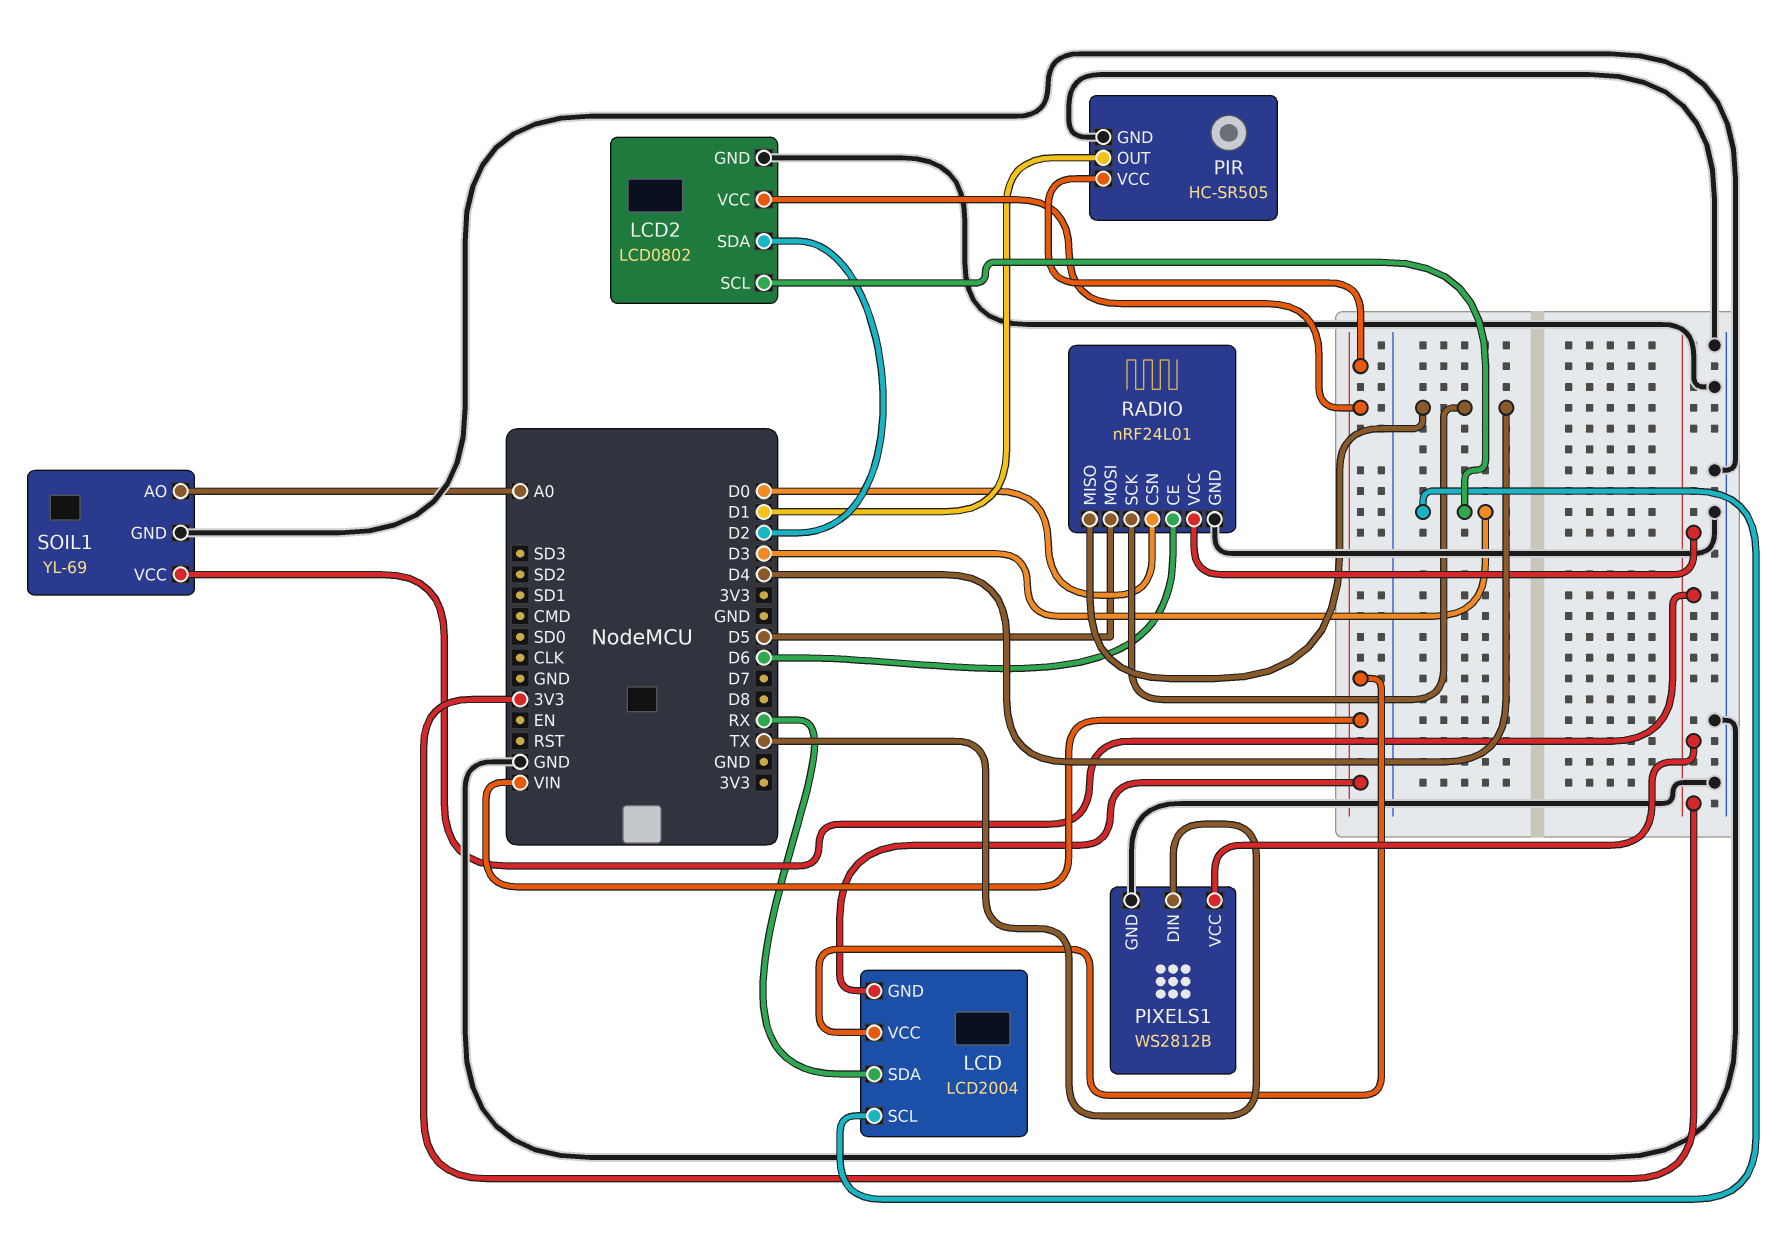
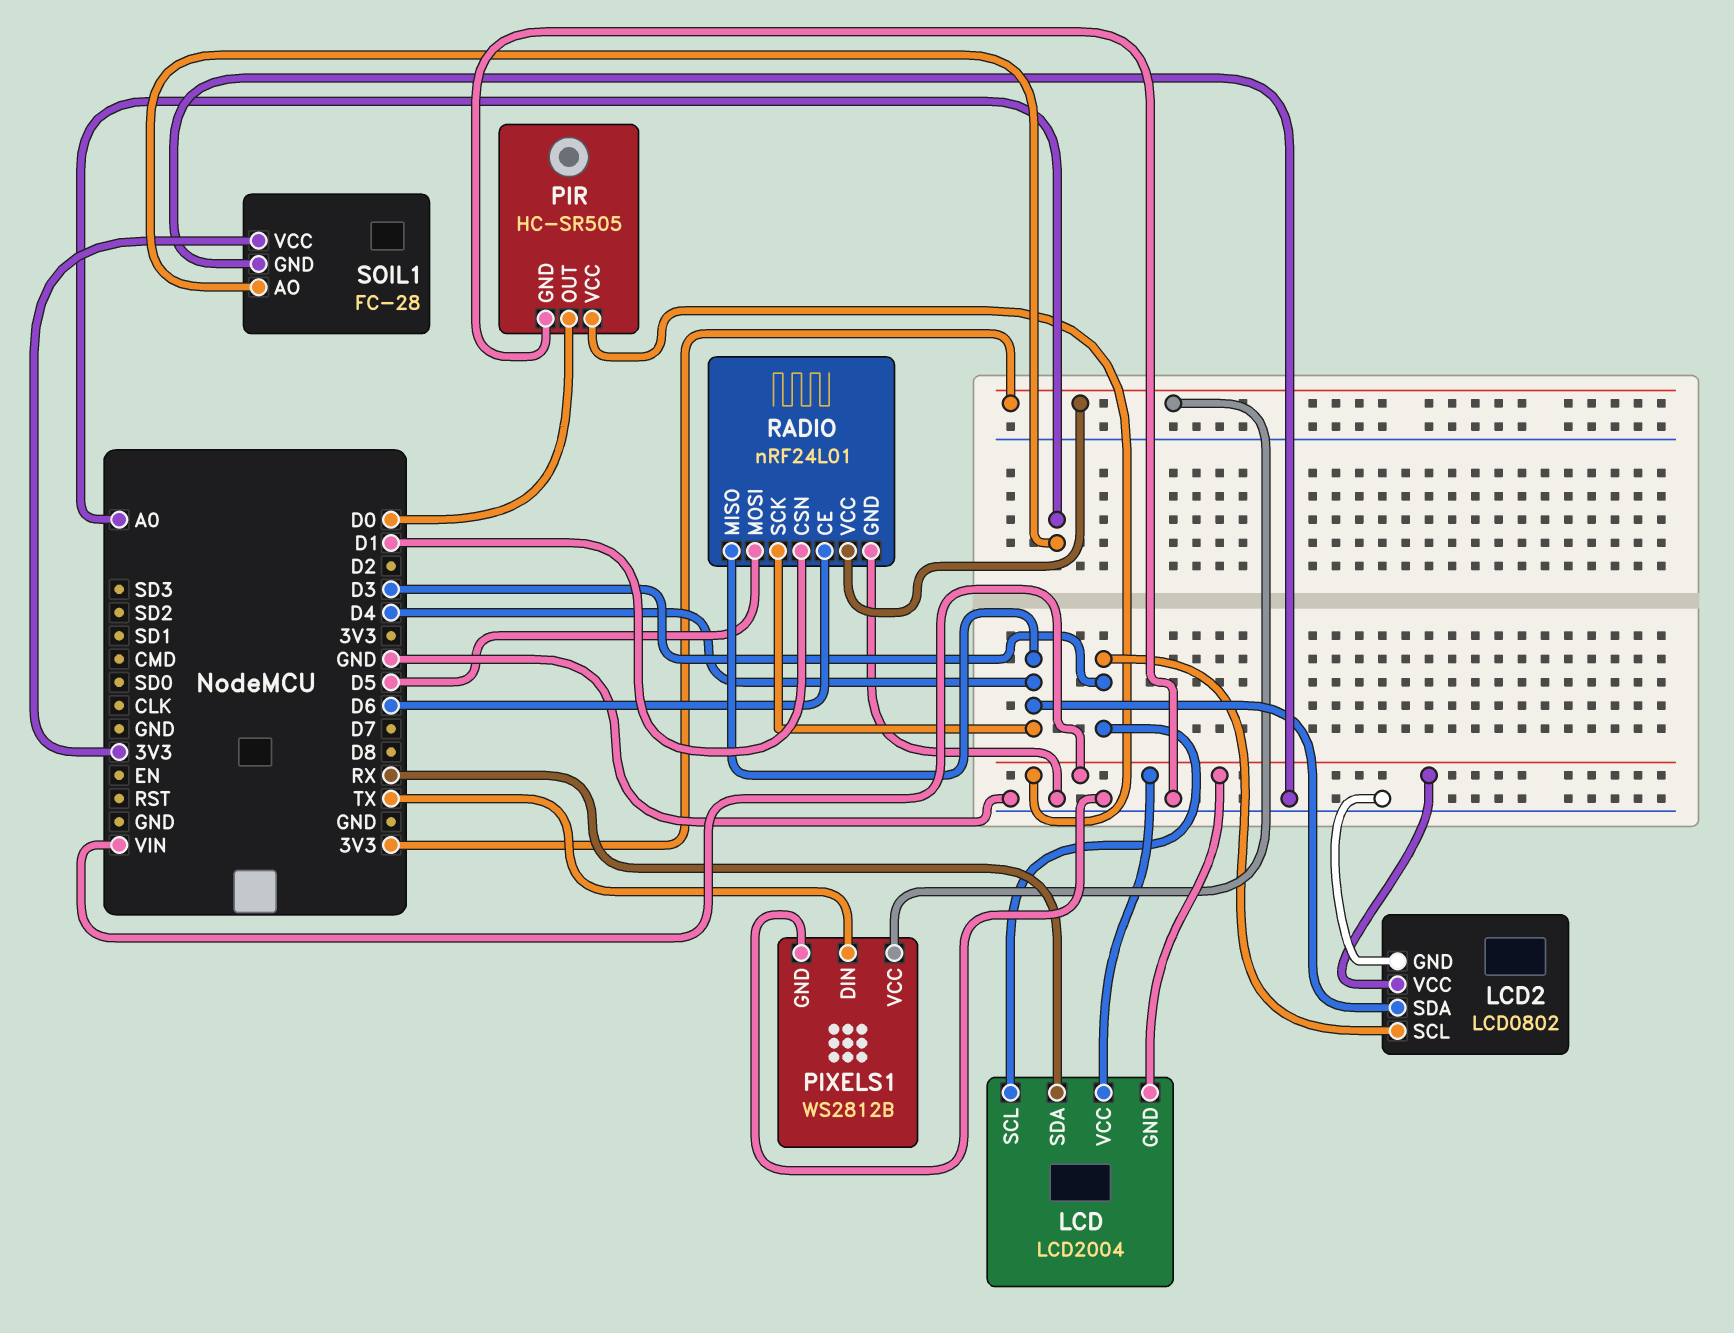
LCD2 pin SDA: D2 -> D4
PIR pin OUT: D1 -> D0
RADIO pin CSN: D0 -> D1
SOIL1: YL-69 -> FC-28

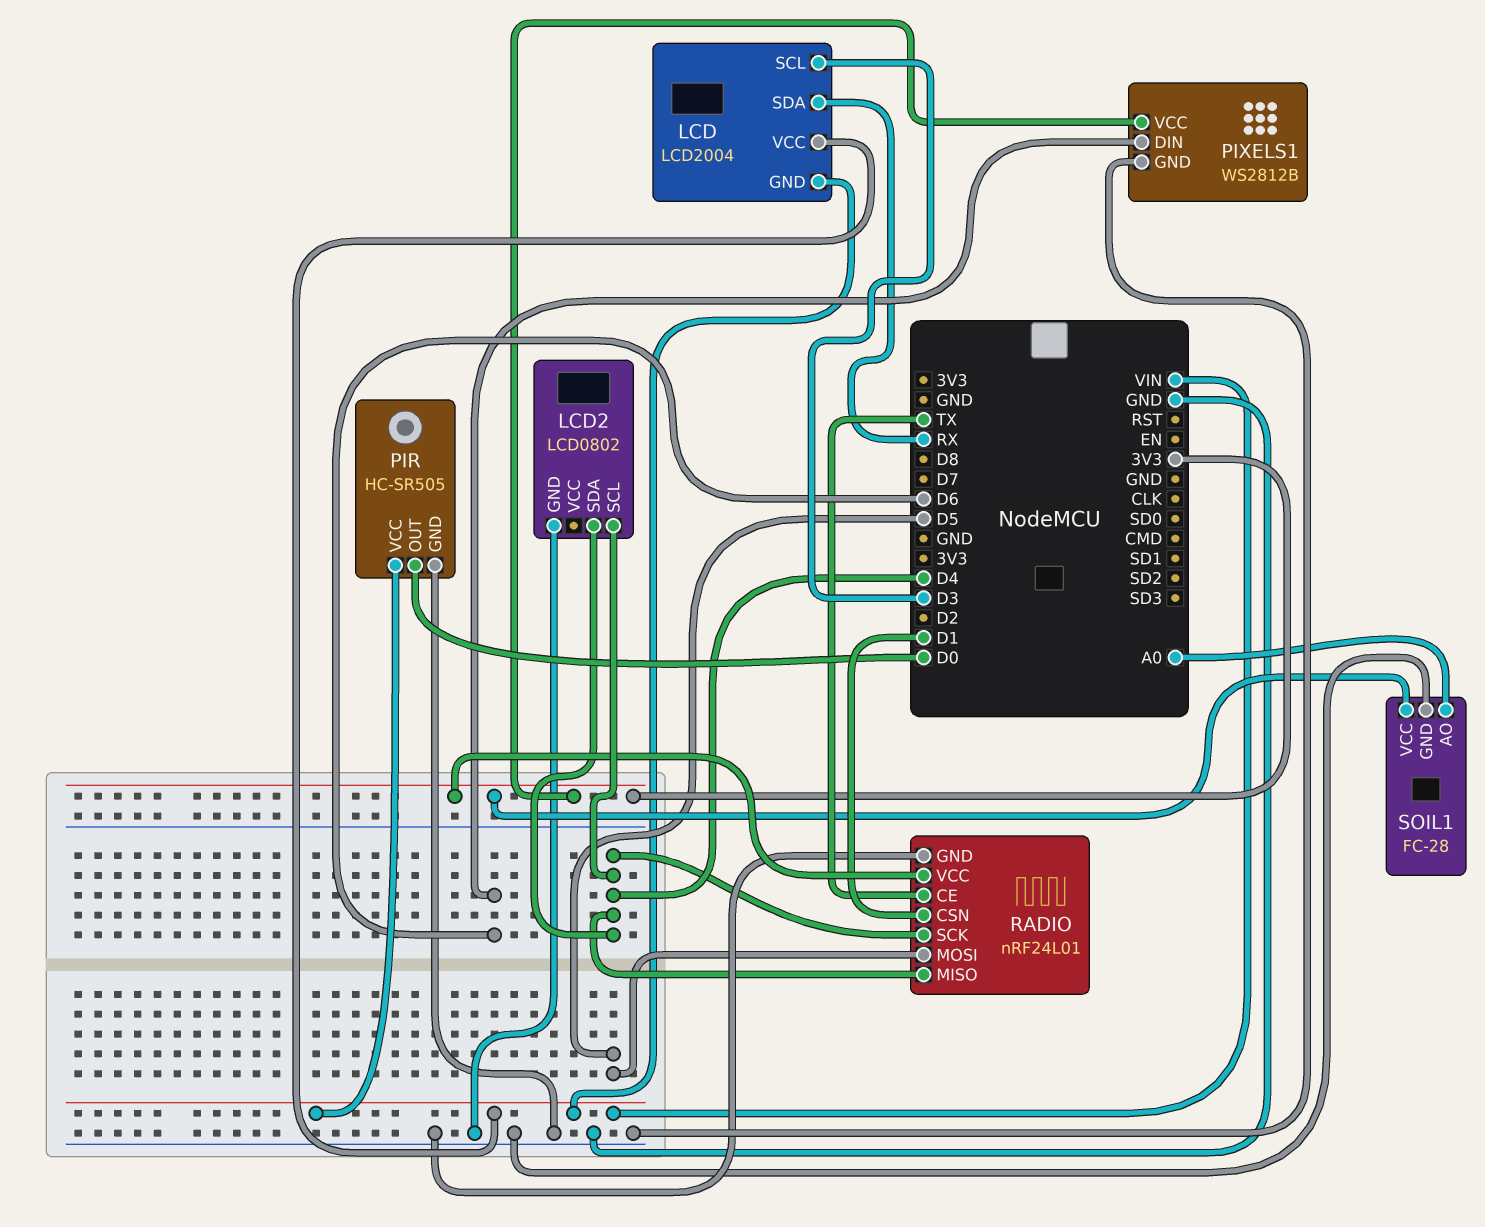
LCD2 pin SCL: D3 -> D4
LCD2 pin VCC: VIN -> none
PIXELS1 pin DIN: TX -> D6
RADIO pin CE: D6 -> TX

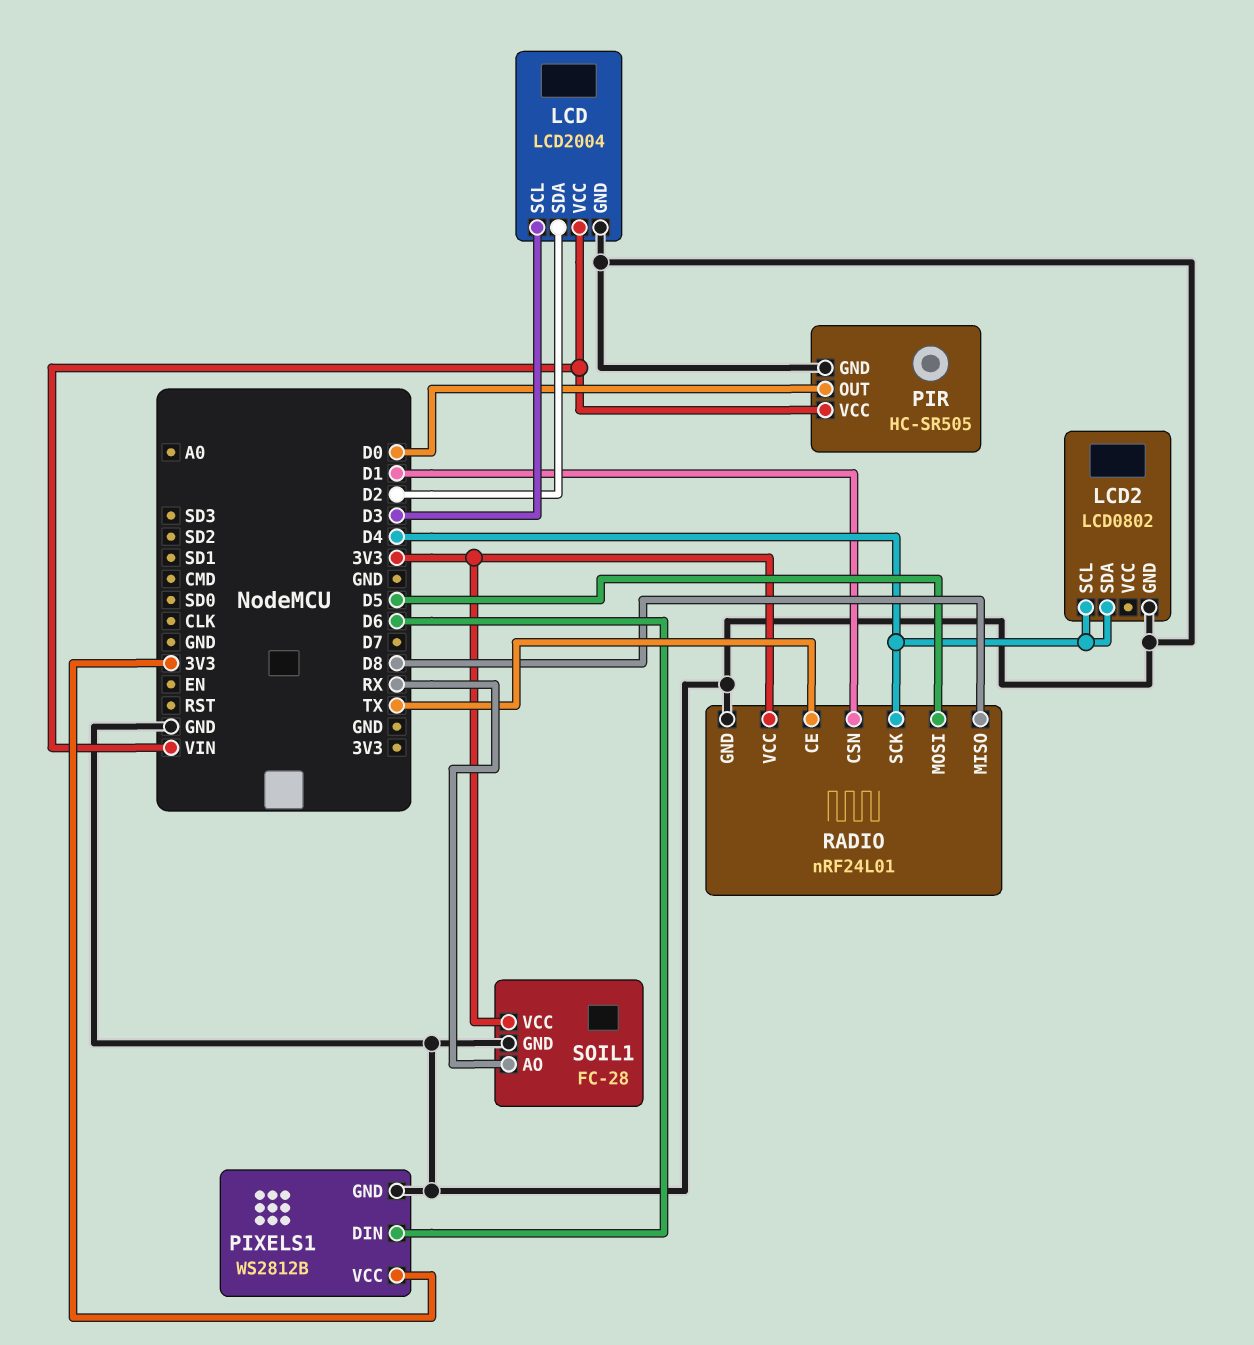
LCD pin GND: VIN -> GND
LCD pin SDA: RX -> D2
RADIO pin MISO: D4 -> D8
SOIL1 pin AO: A0 -> RX

